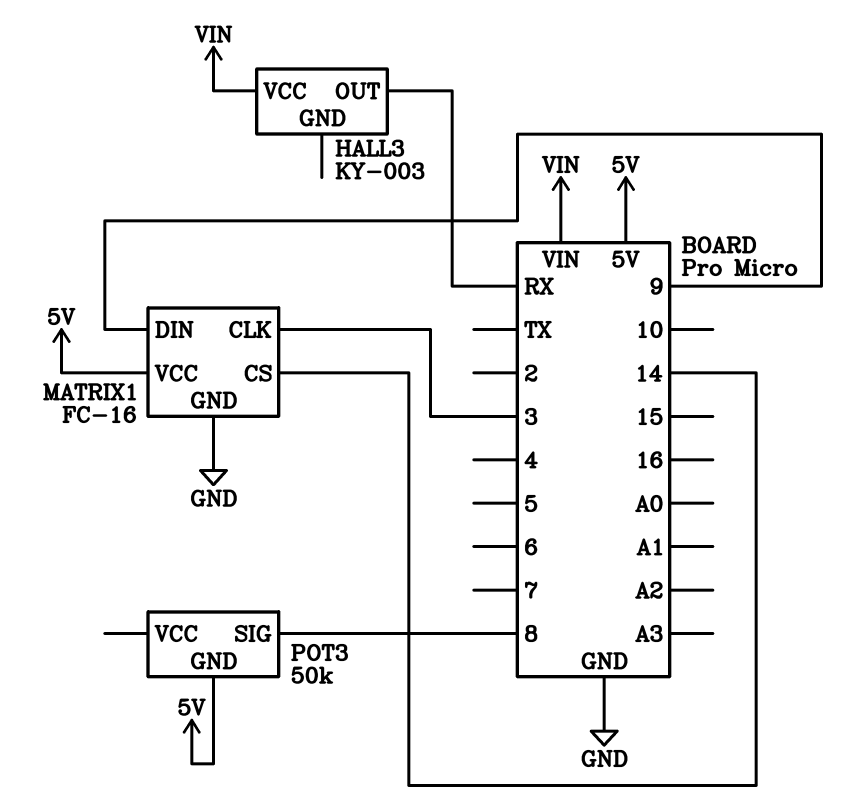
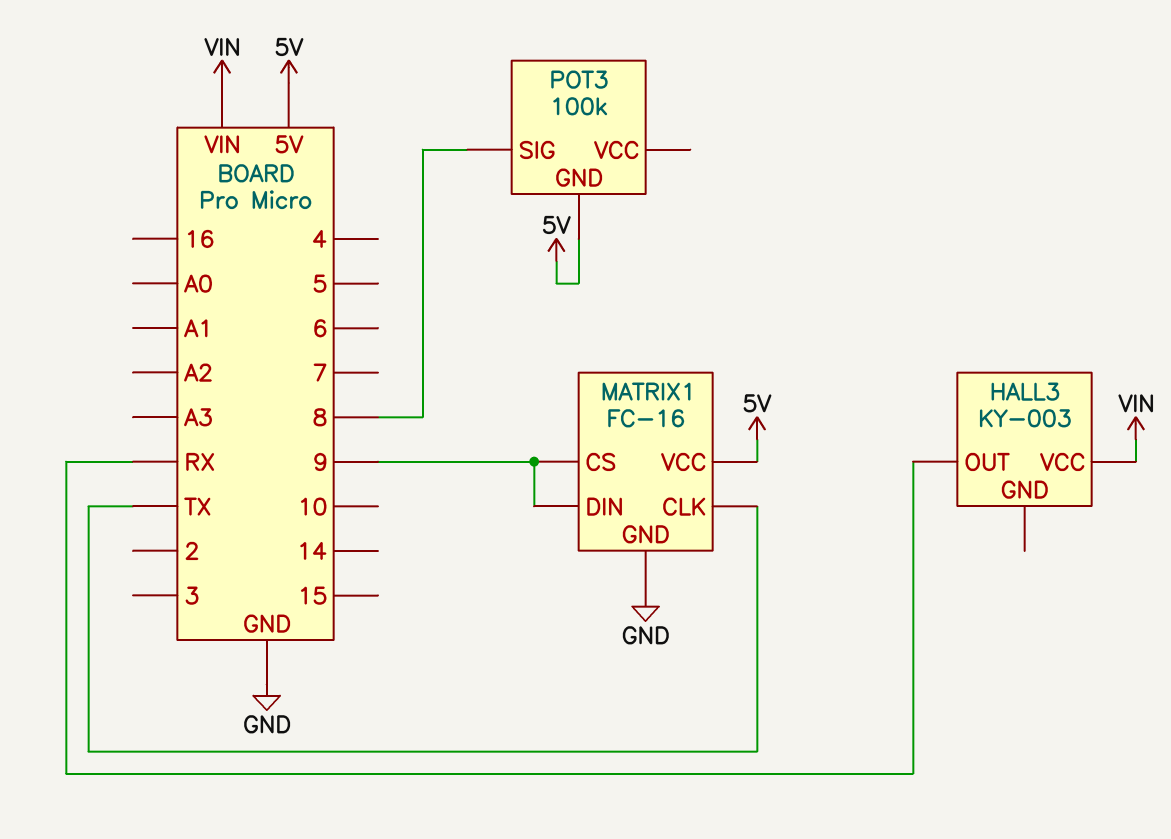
MATRIX1 pin CLK: 3 -> TX
MATRIX1 pin CS: 14 -> 9
POT3: 50k -> 100k

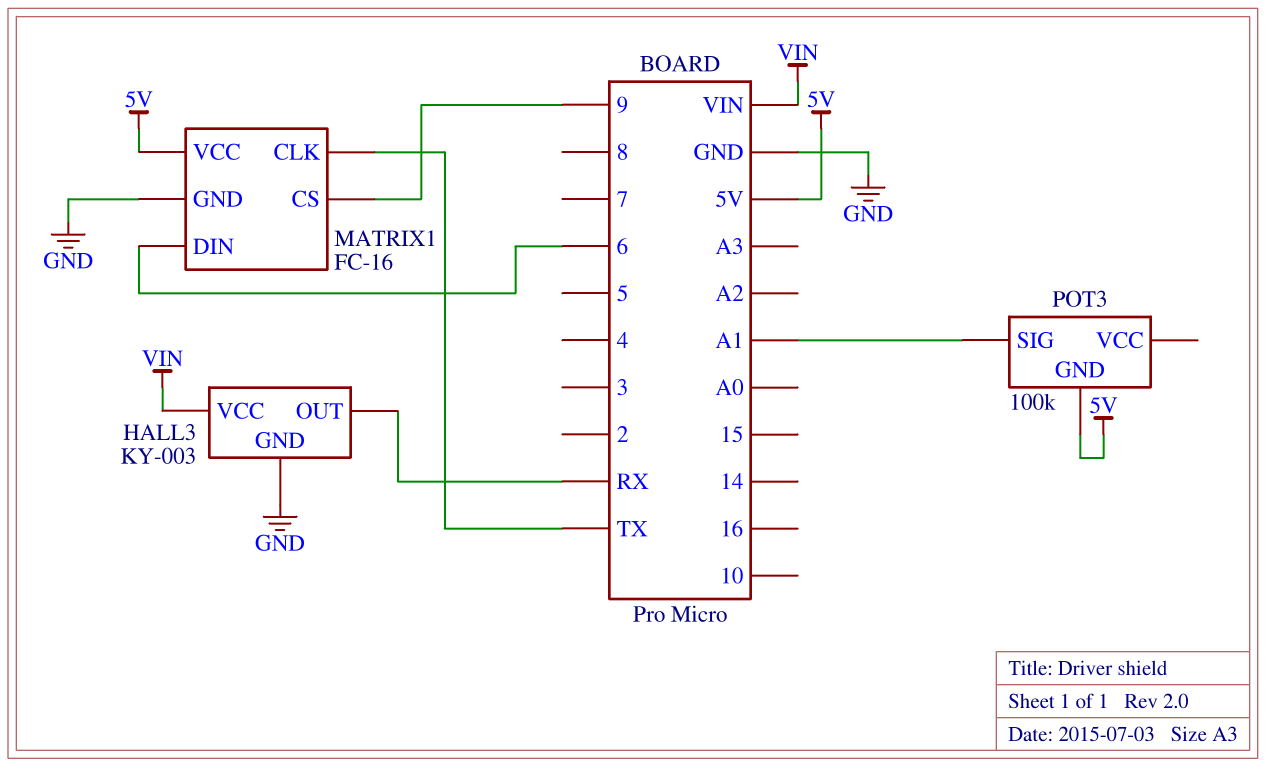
HALL3 pin GND: none -> GND
MATRIX1 pin DIN: 9 -> 6
POT3 pin SIG: 8 -> A1

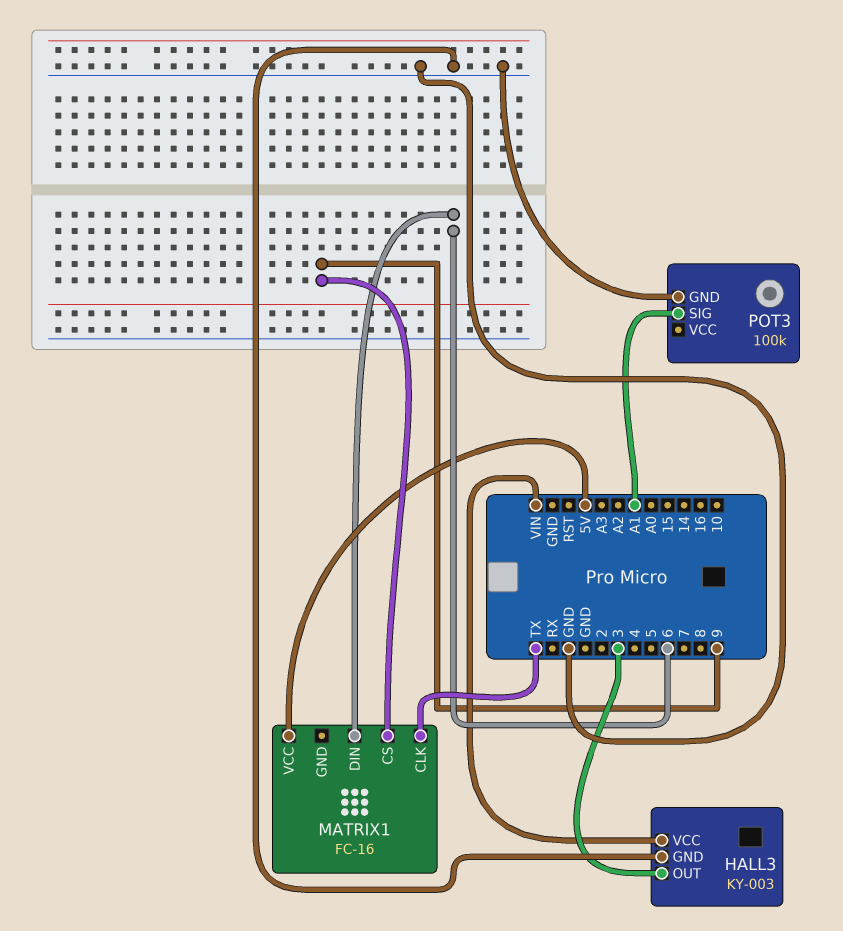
HALL3 pin OUT: RX -> 3
MATRIX1 pin GND: GND -> none
POT3 pin GND: 5V -> GND

